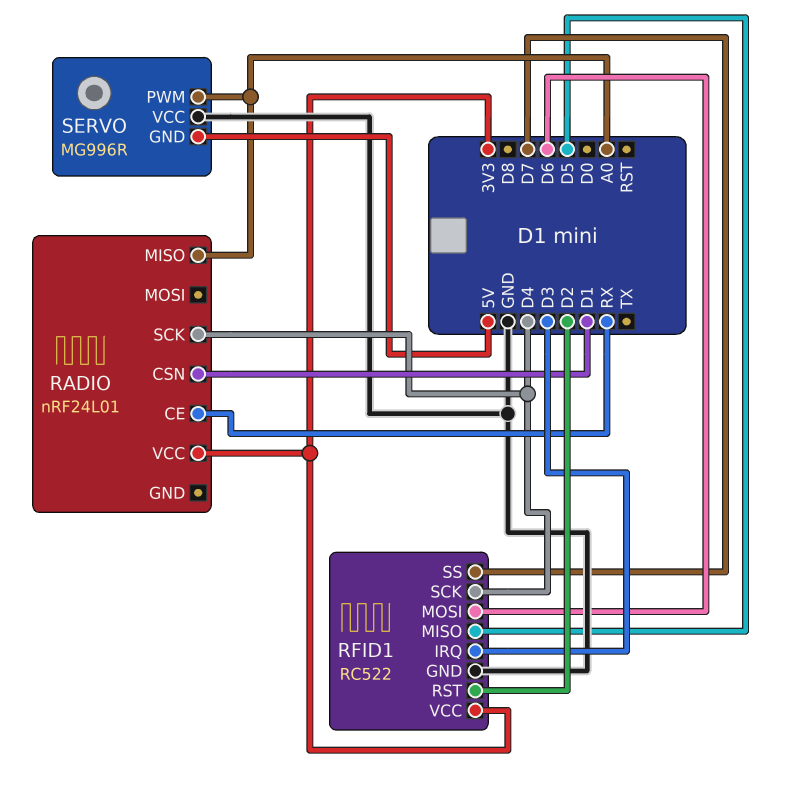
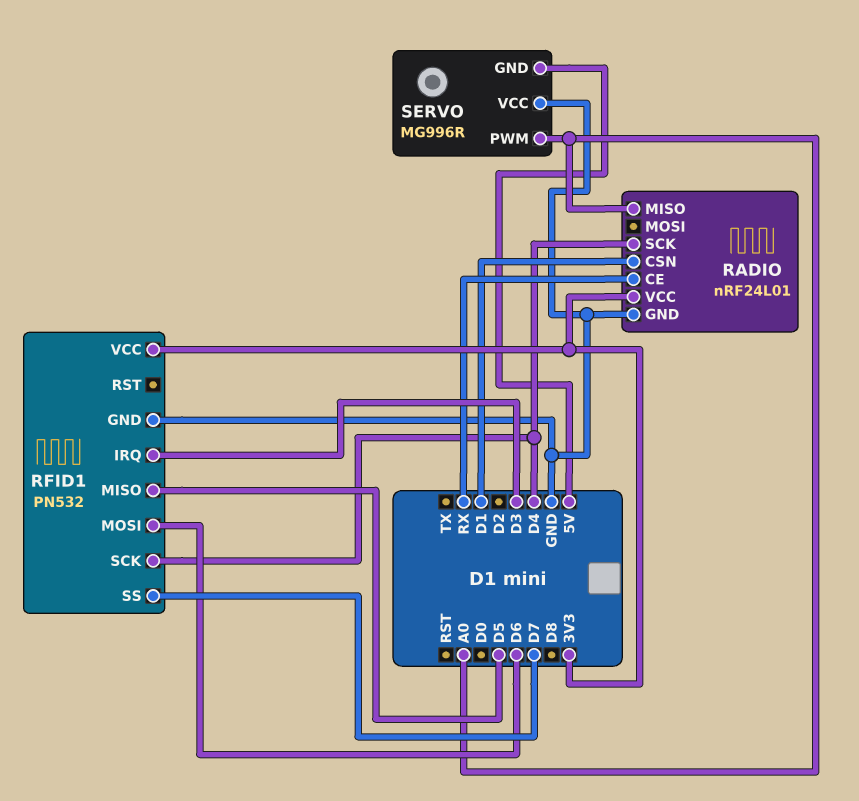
RADIO pin GND: none -> GND
RFID1: RC522 -> PN532
RFID1 pin RST: D2 -> none

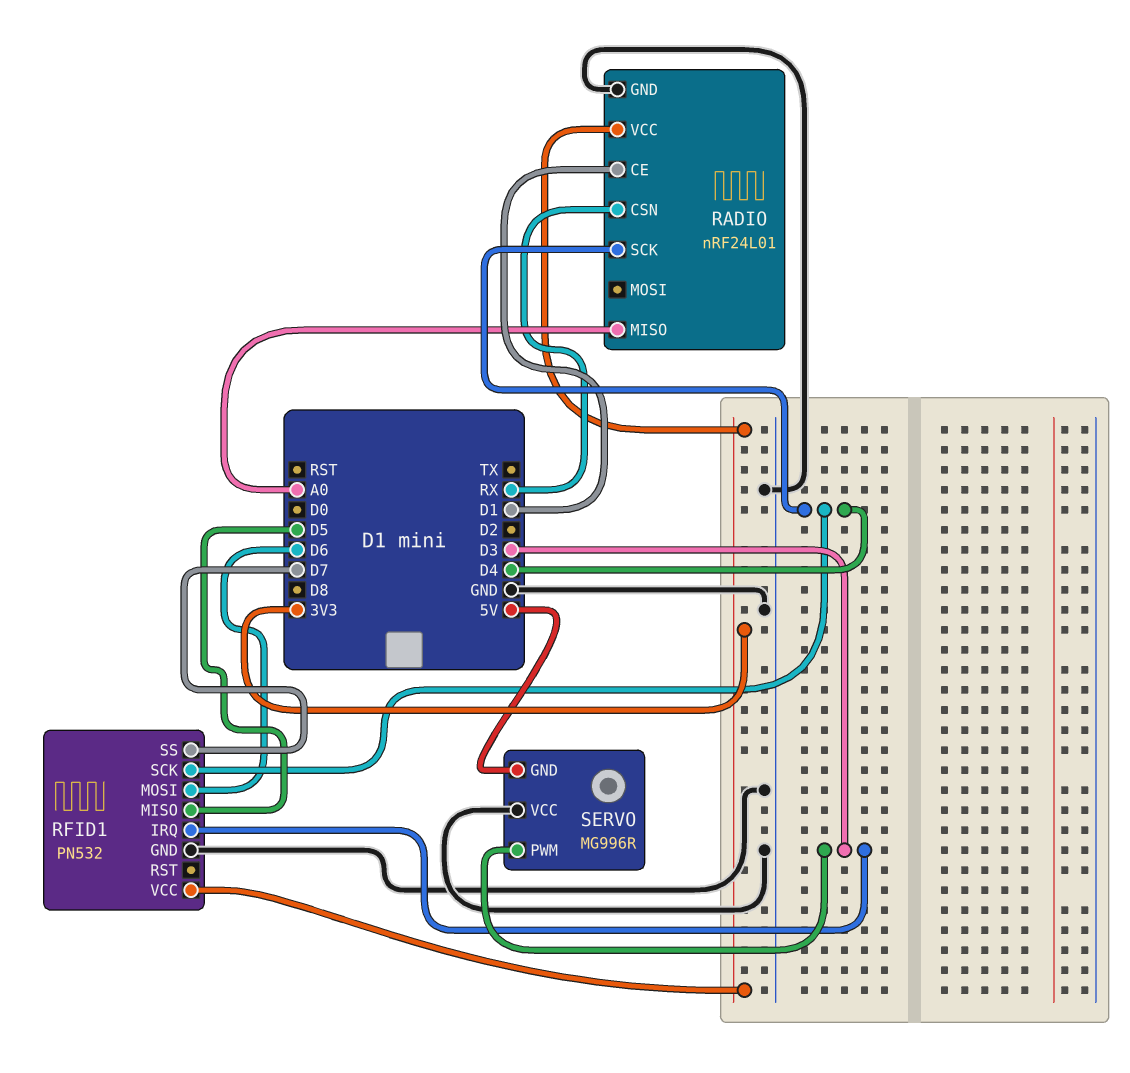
RADIO pin CE: RX -> D1
RADIO pin CSN: D1 -> RX
SERVO pin PWM: A0 -> D3

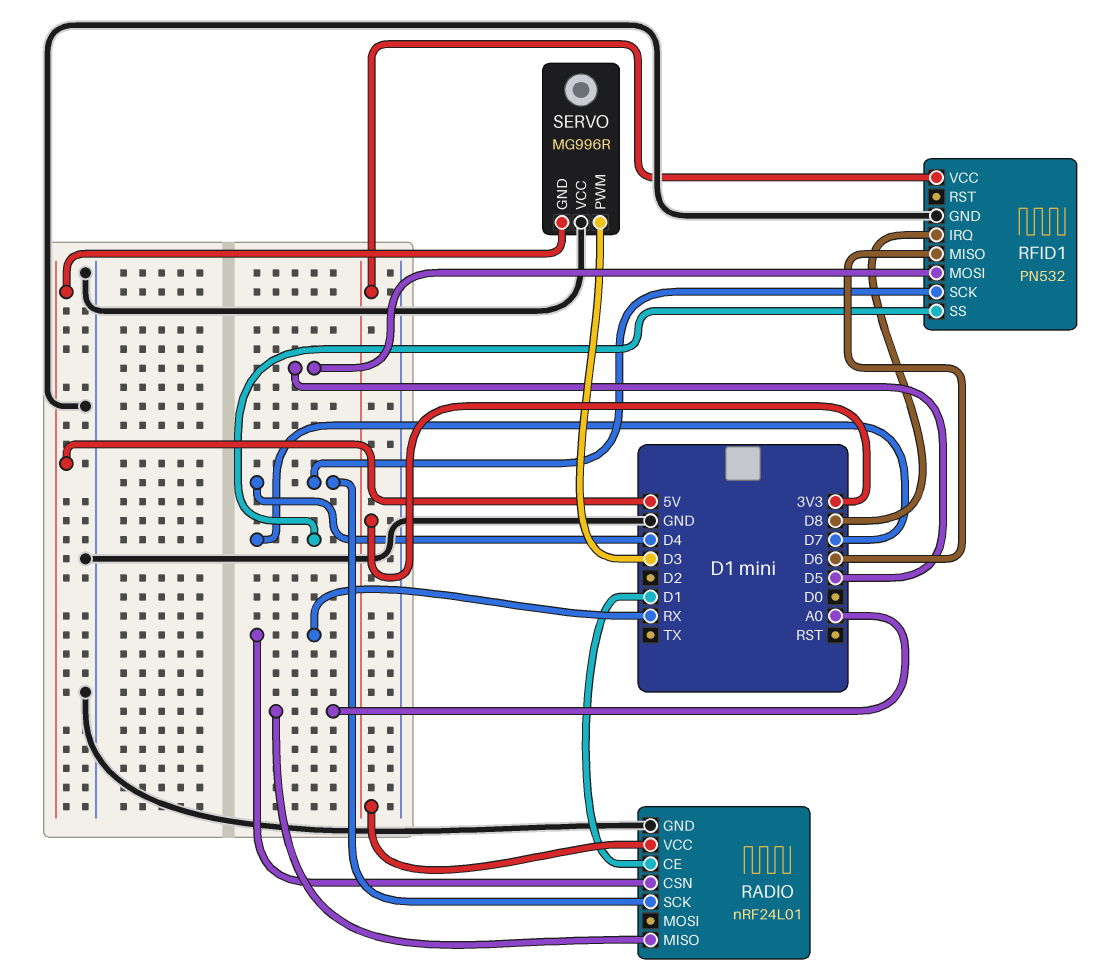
RFID1 pin IRQ: D3 -> D8
RFID1 pin MISO: D5 -> D6
RFID1 pin MOSI: D6 -> D5

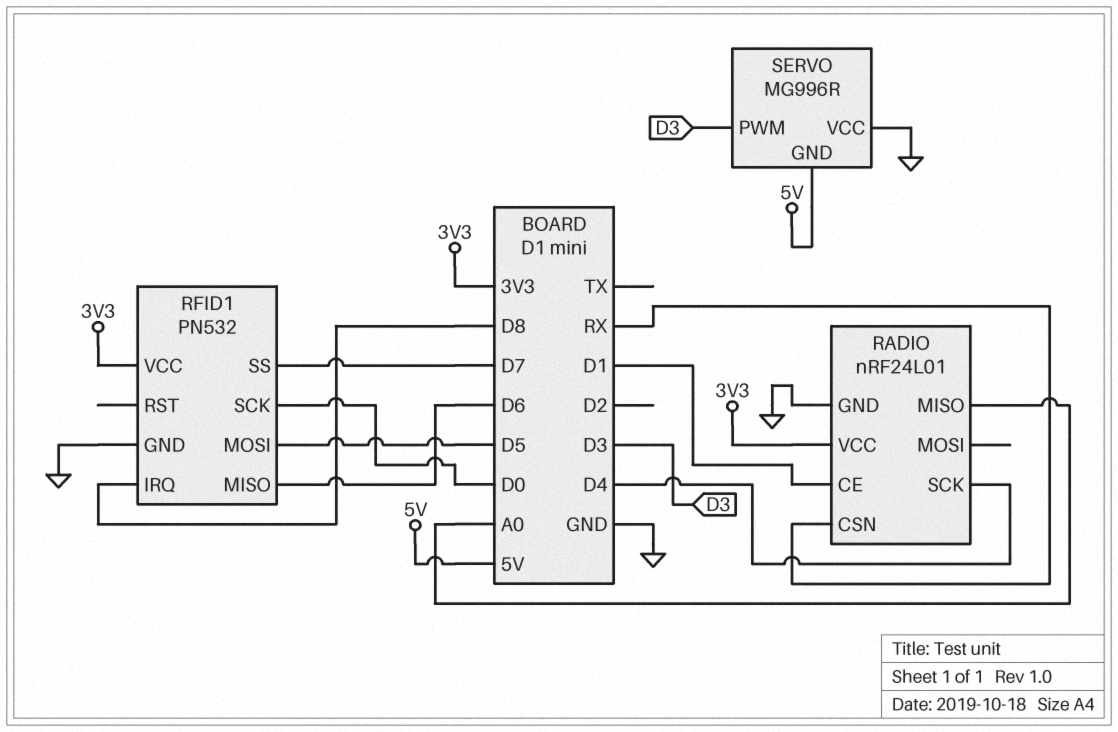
RFID1 pin SCK: D4 -> D0

